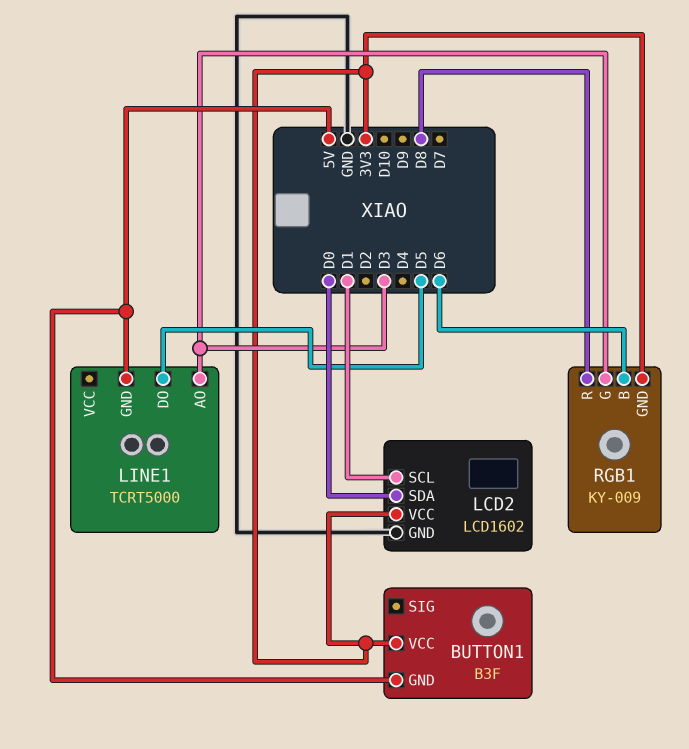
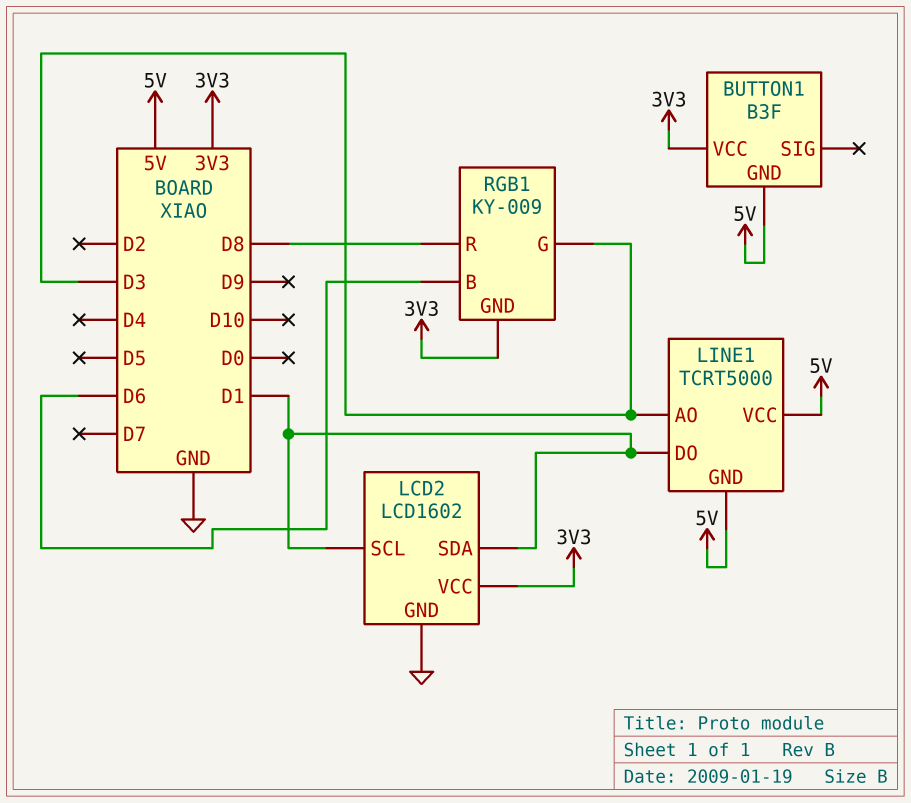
LCD2 pin SDA: D0 -> D1
LINE1 pin DO: D5 -> D1
LINE1 pin VCC: none -> 5V

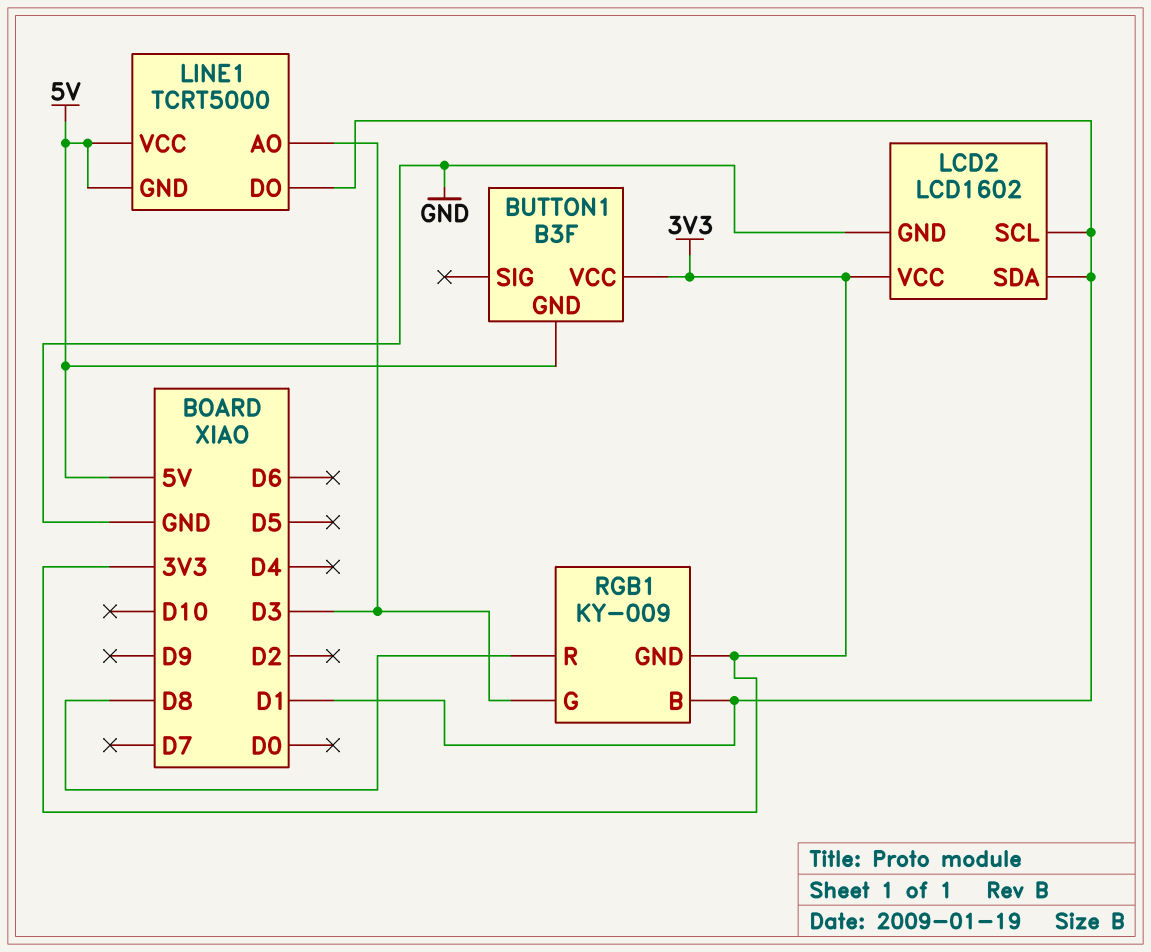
RGB1 pin B: D6 -> D1

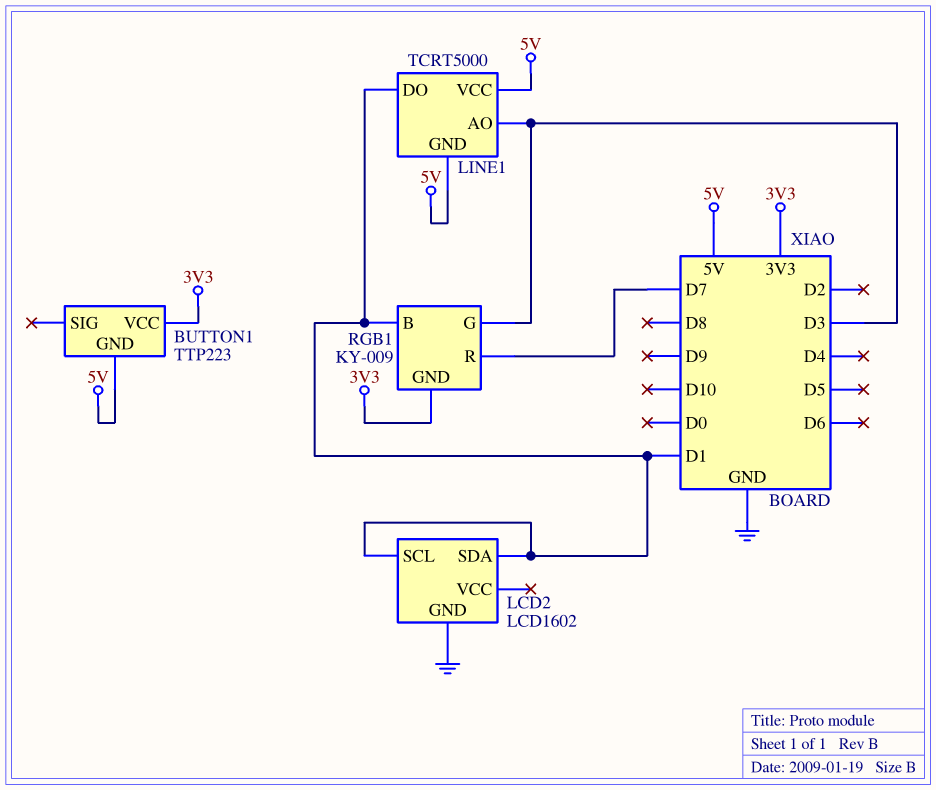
BUTTON1: B3F -> TTP223
LCD2 pin VCC: 3V3 -> none
RGB1 pin R: D8 -> D7

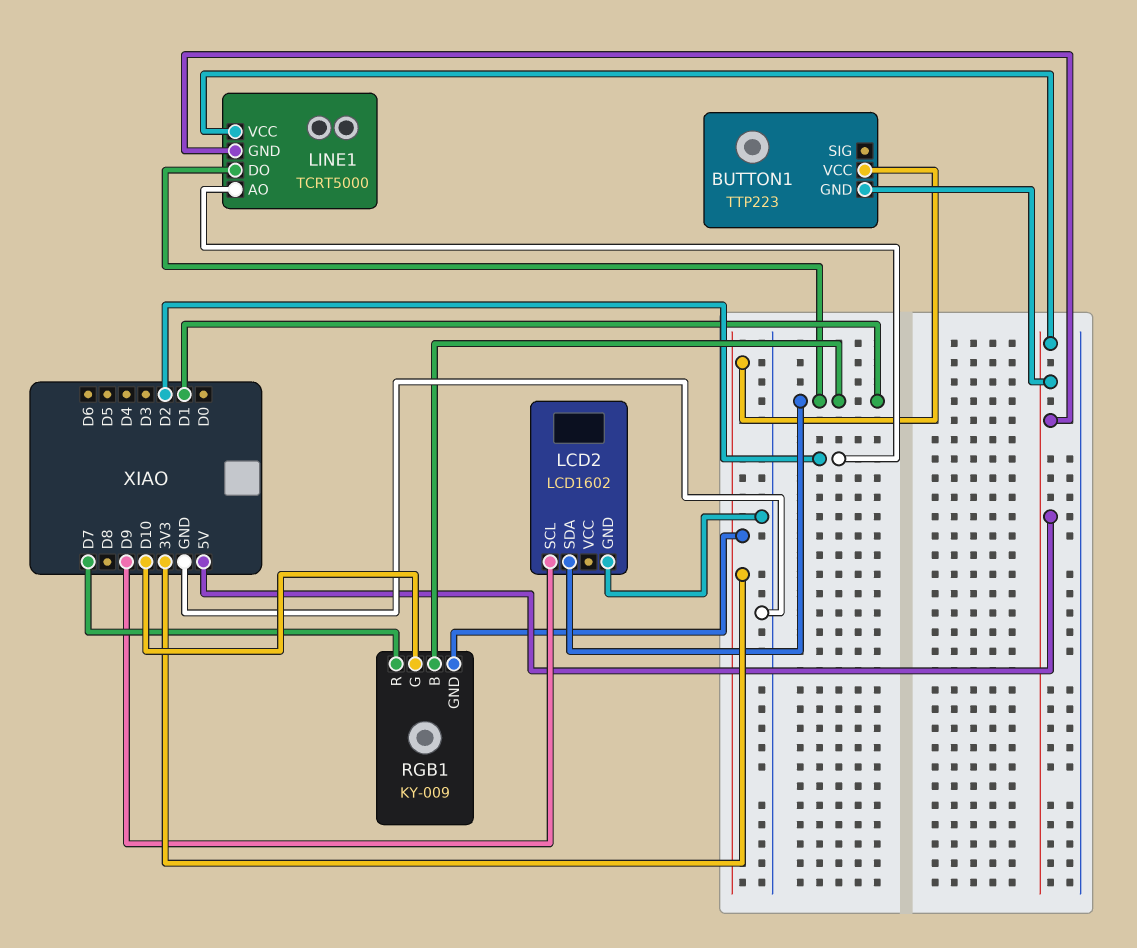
LCD2 pin SCL: D1 -> D9
LINE1 pin AO: D3 -> D2
RGB1 pin G: D3 -> D10

